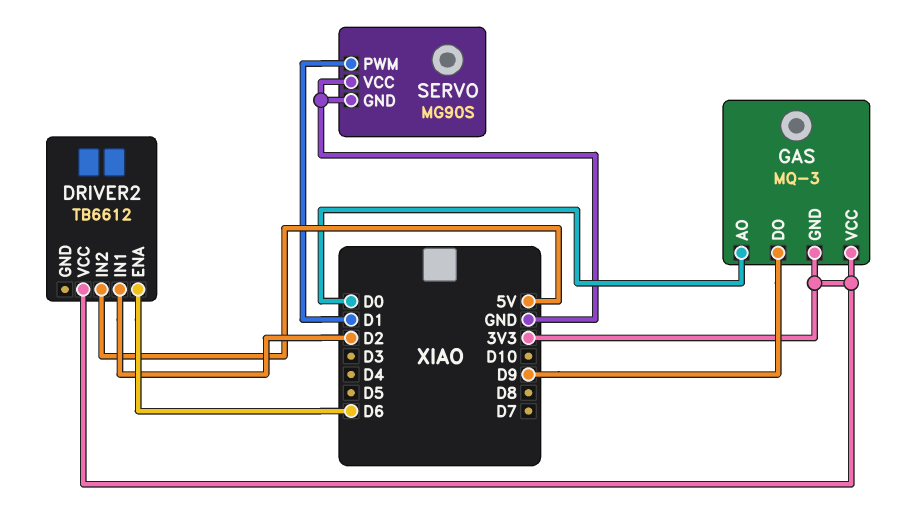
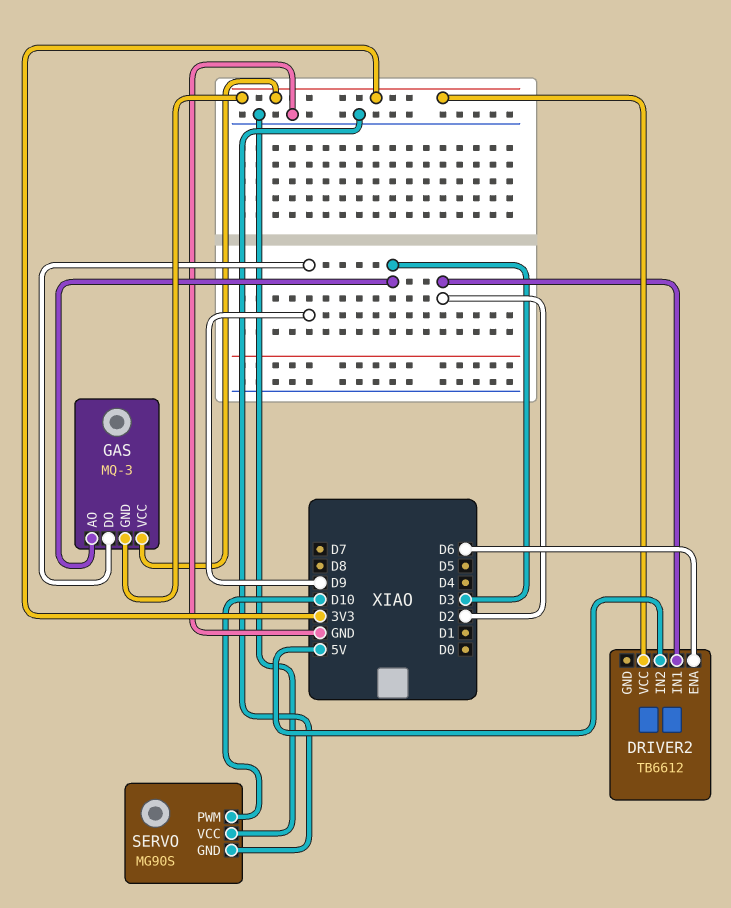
GAS pin AO: D0 -> D3
SERVO pin PWM: D1 -> D10

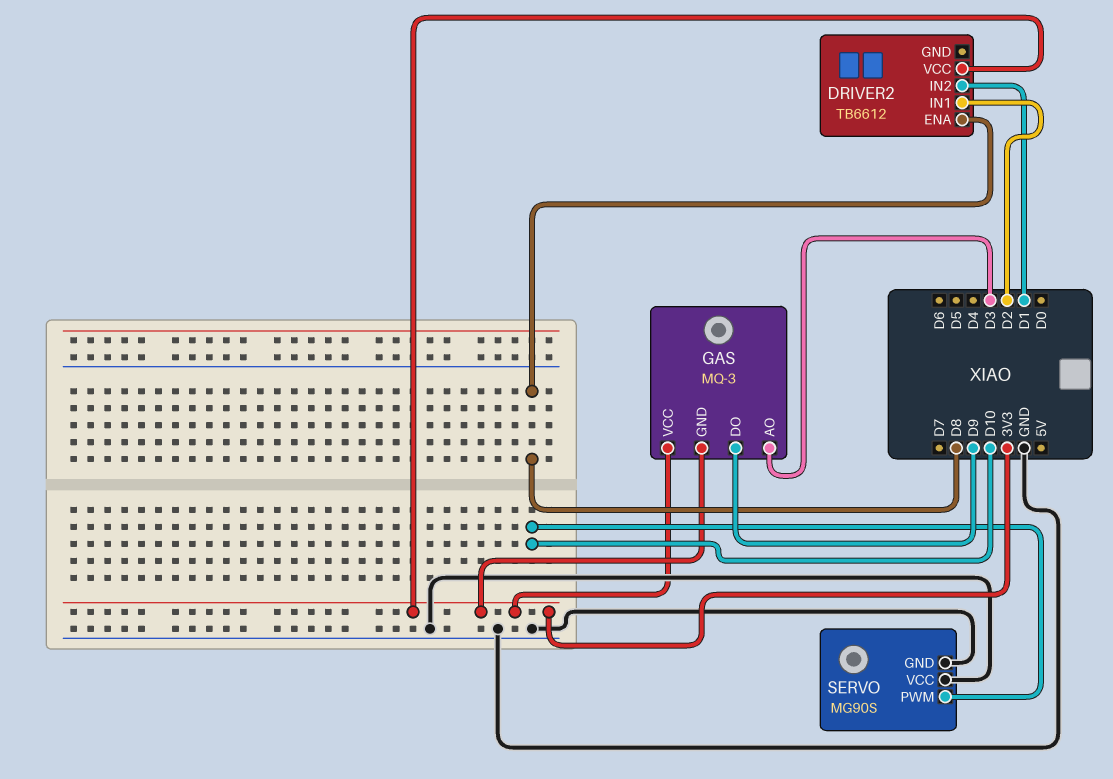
DRIVER2 pin ENA: D6 -> D8
DRIVER2 pin IN2: 5V -> D1

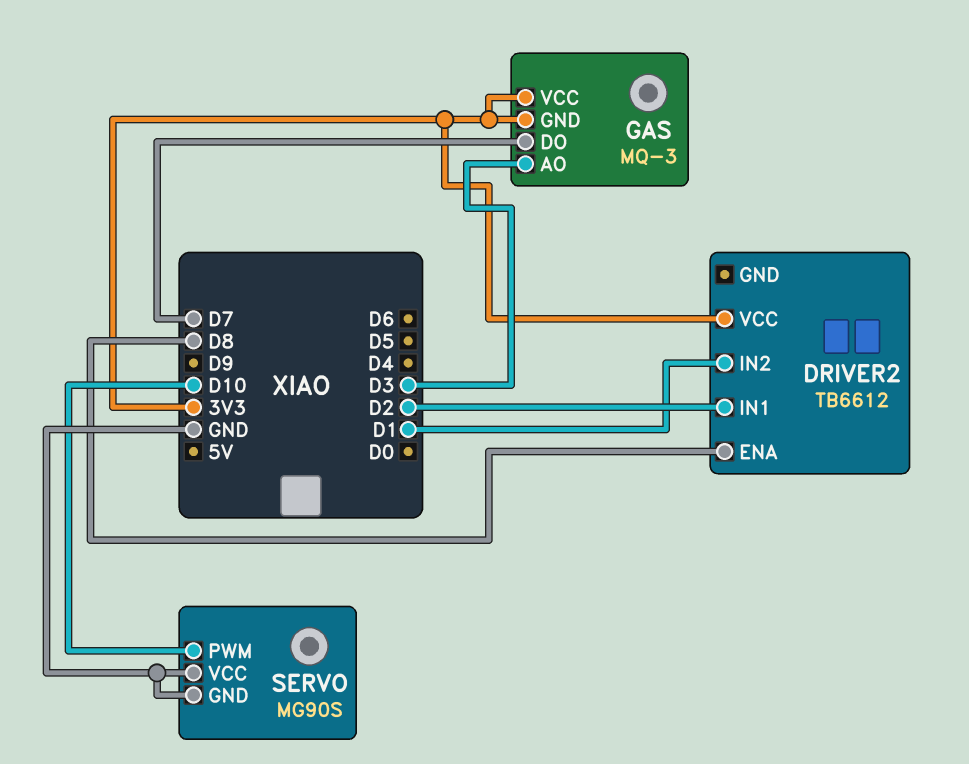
GAS pin DO: D9 -> D7

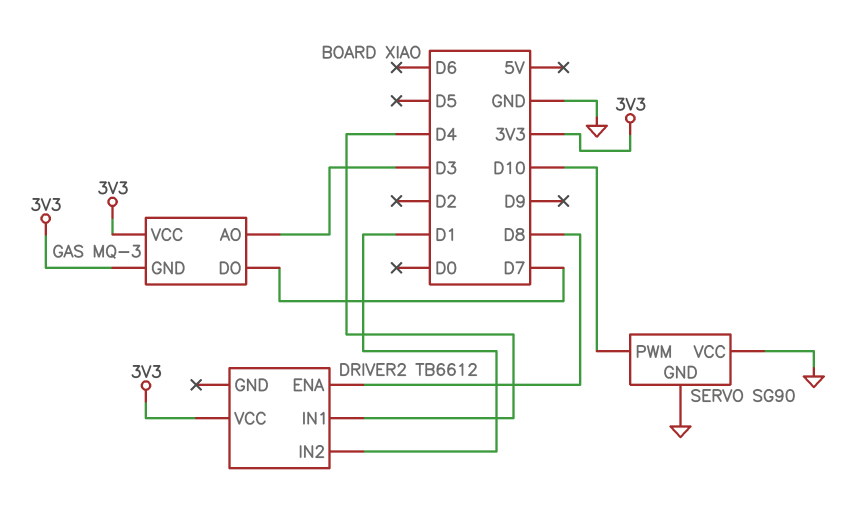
DRIVER2 pin IN1: D2 -> D4
SERVO: MG90S -> SG90

